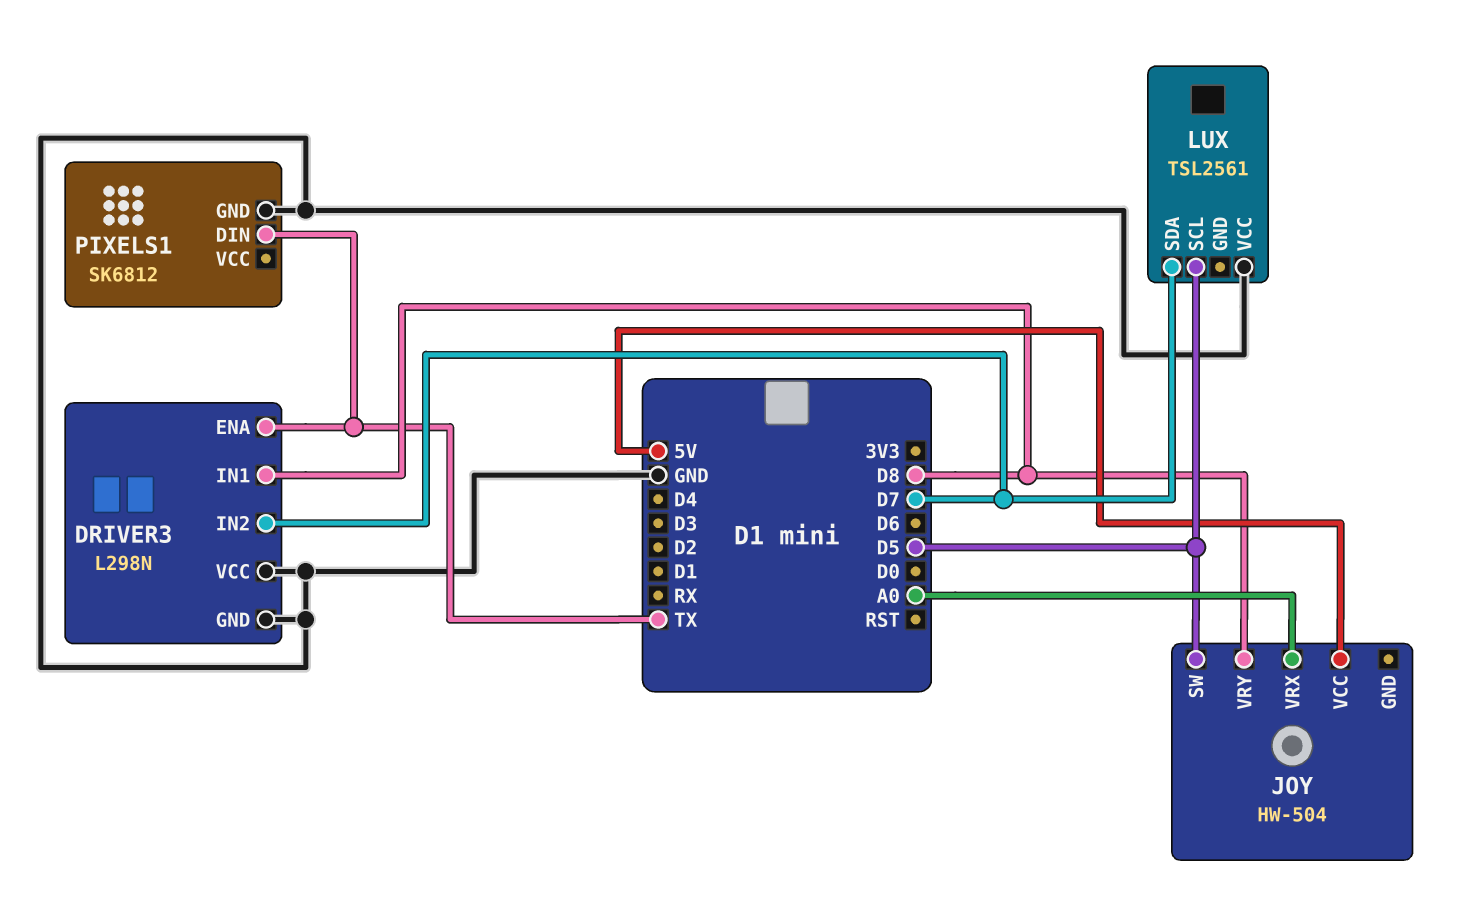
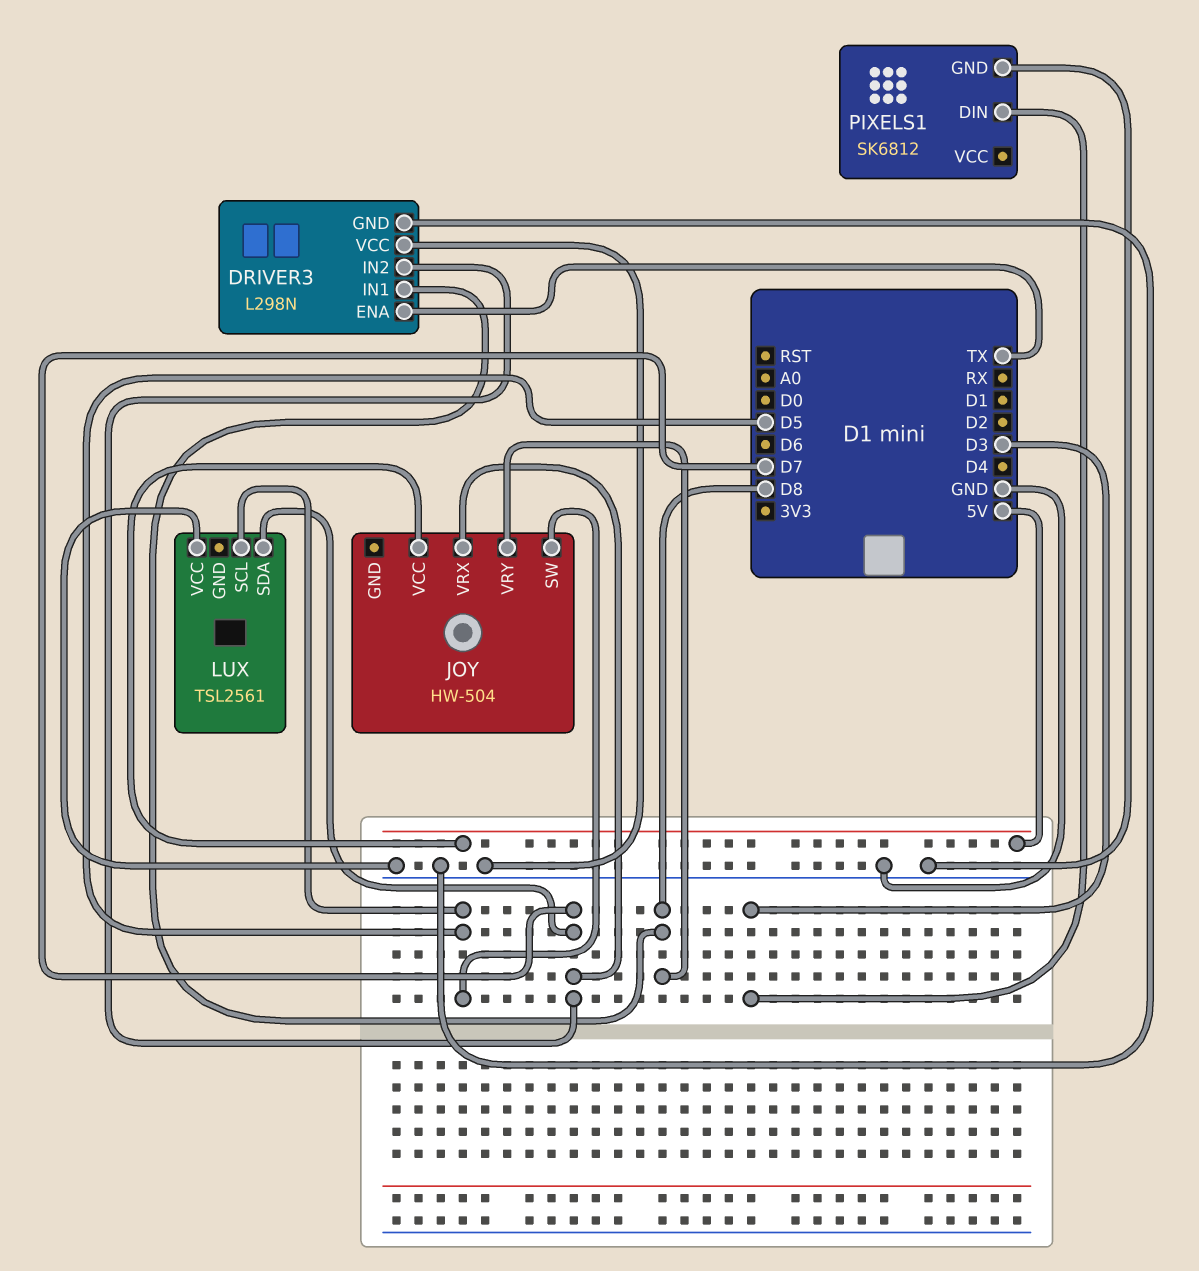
JOY pin VRX: A0 -> D7
PIXELS1 pin DIN: TX -> D3

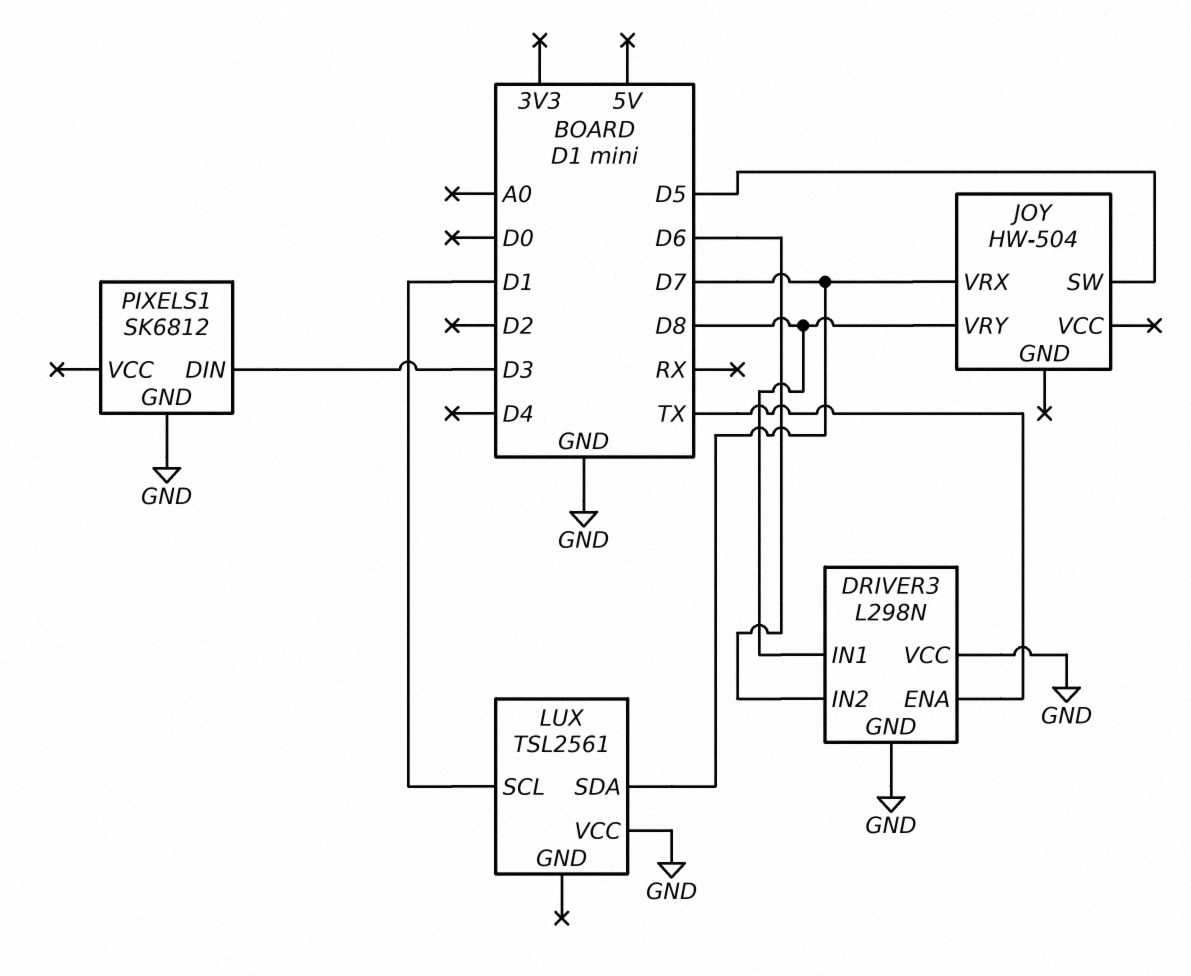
DRIVER3 pin IN2: D7 -> D6
JOY pin VCC: 5V -> none
LUX pin SCL: D5 -> D1

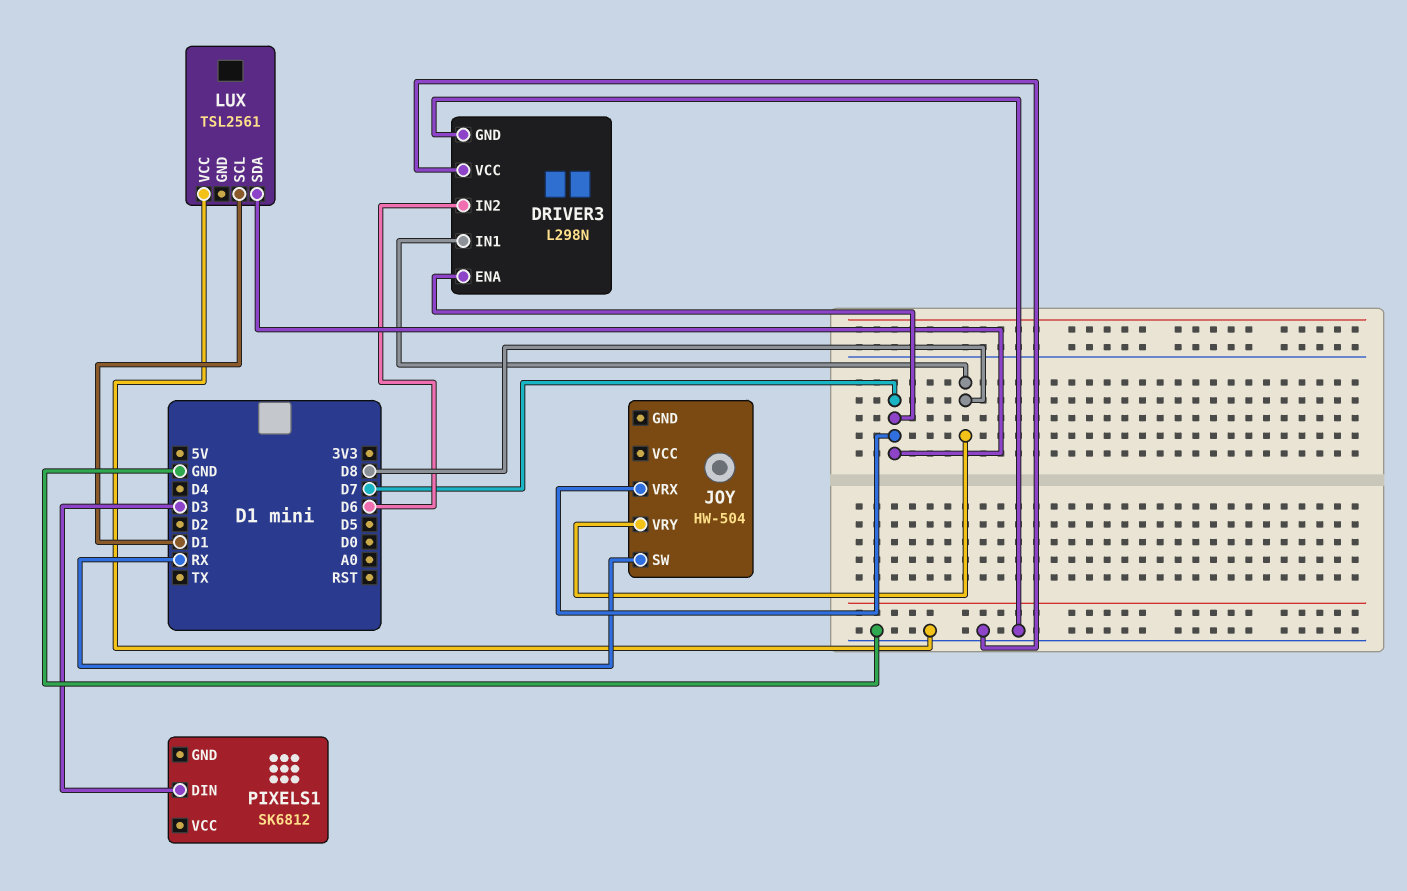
DRIVER3 pin ENA: TX -> D7
JOY pin SW: D5 -> RX
PIXELS1 pin GND: GND -> none

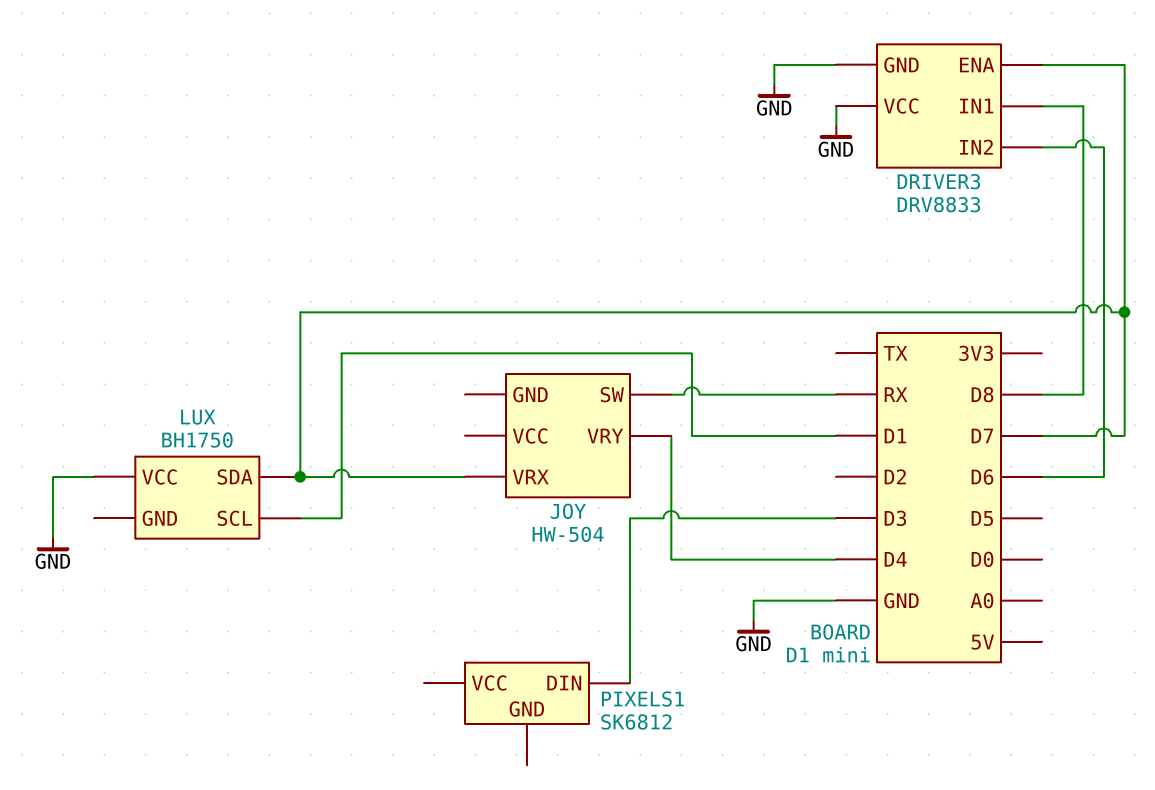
DRIVER3: L298N -> DRV8833
JOY pin VRY: D8 -> D4
LUX: TSL2561 -> BH1750

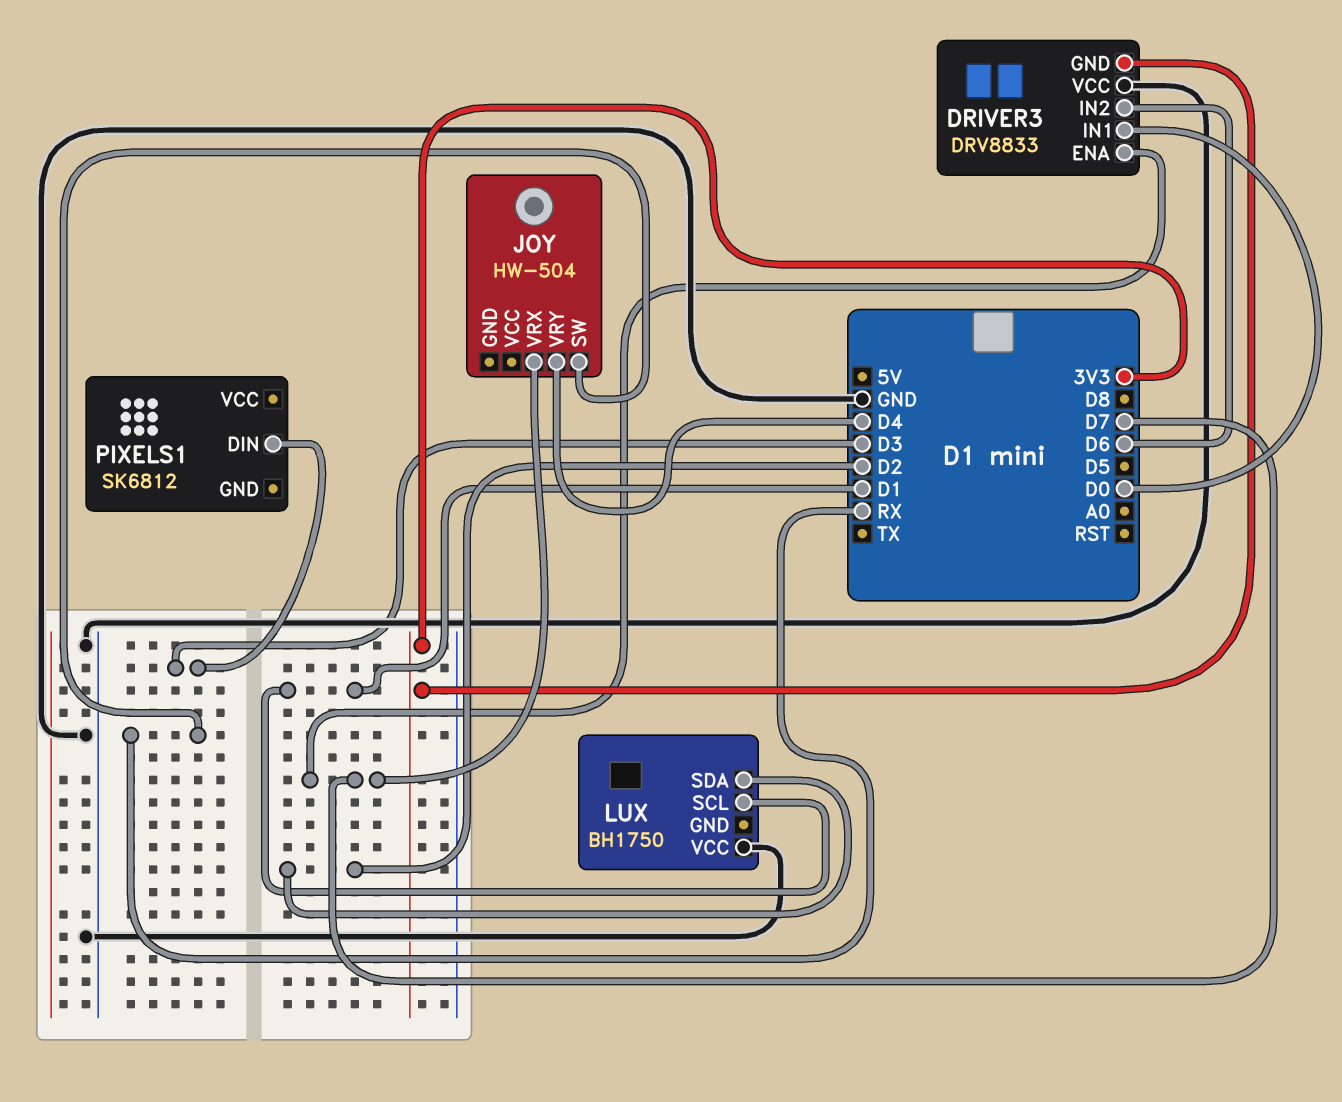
DRIVER3 pin GND: GND -> 3V3
DRIVER3 pin IN1: D8 -> D0
LUX pin SDA: D7 -> D2

